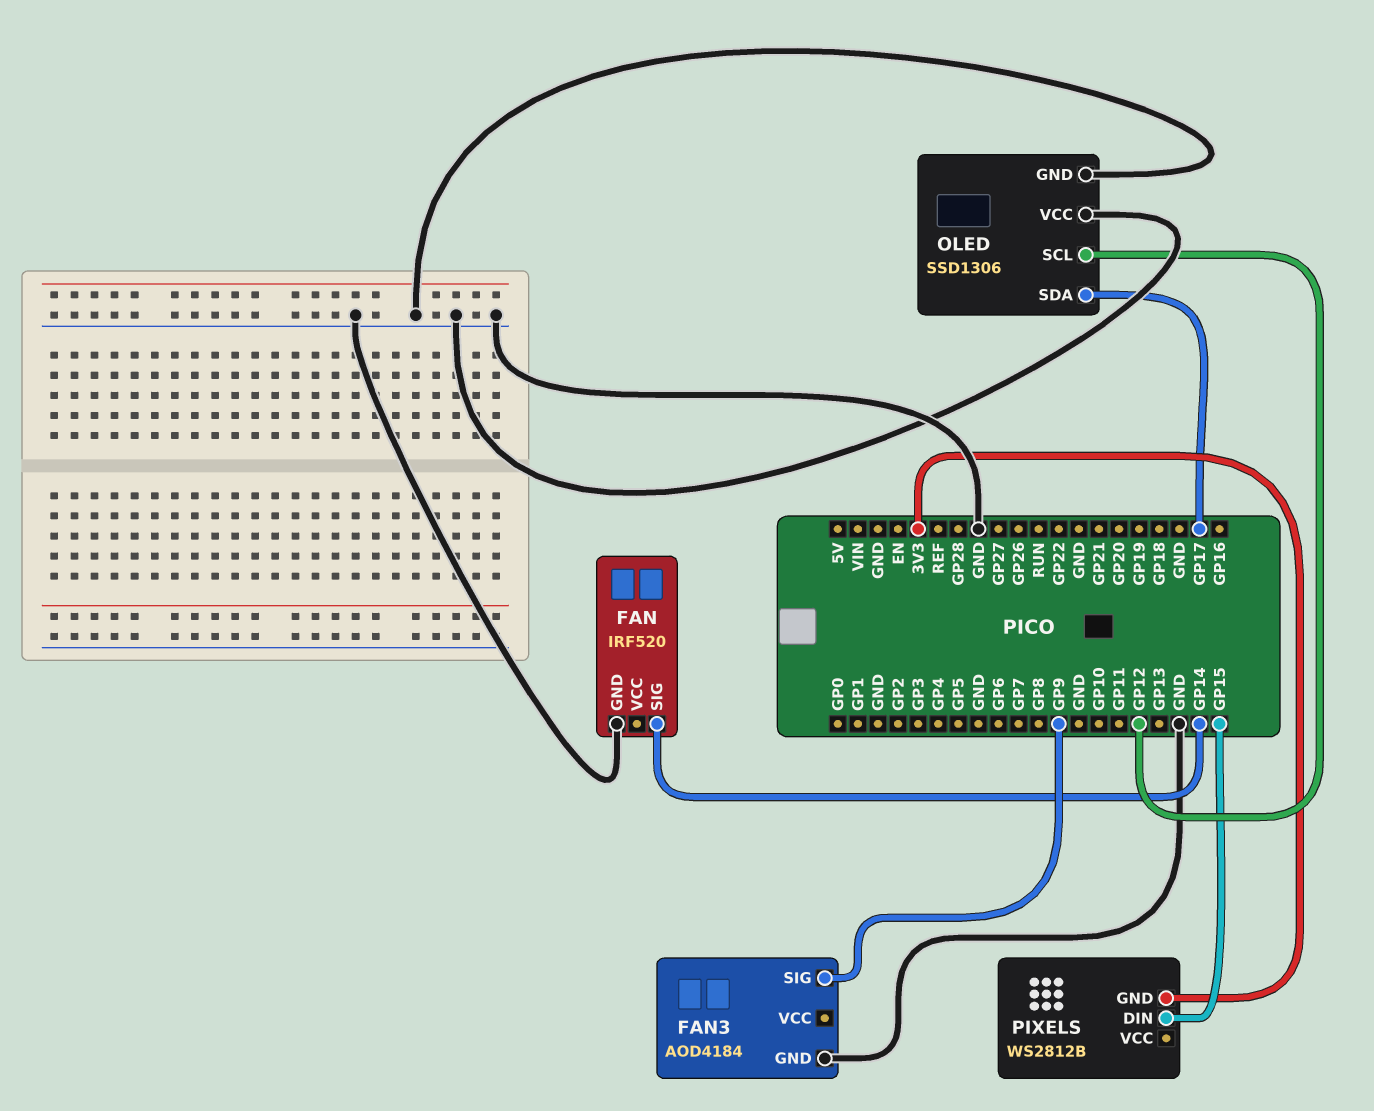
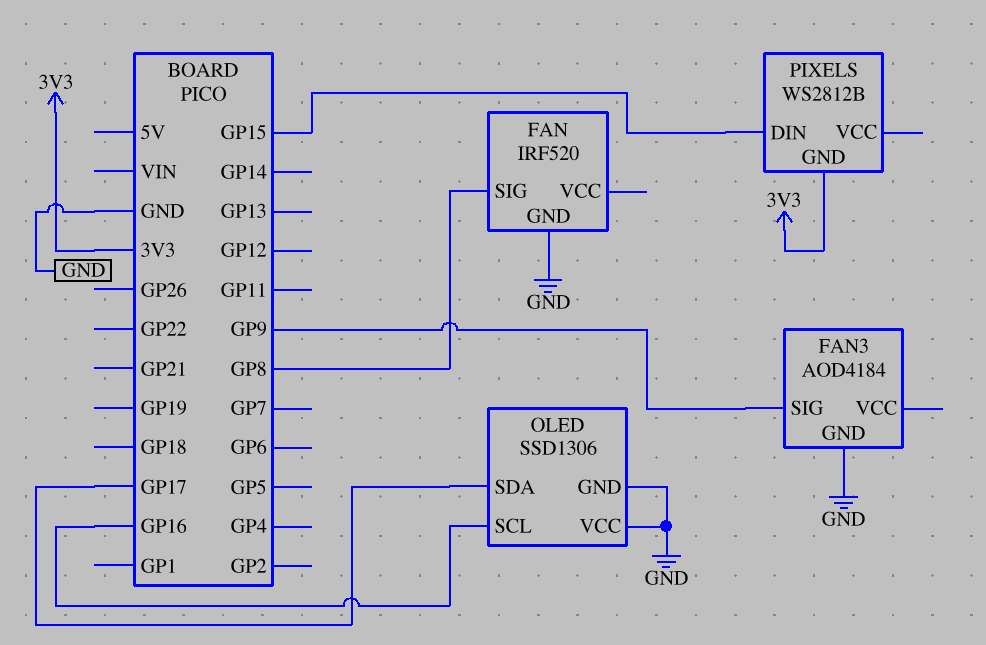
FAN pin SIG: GP14 -> GP8
OLED pin SCL: GP12 -> GP16

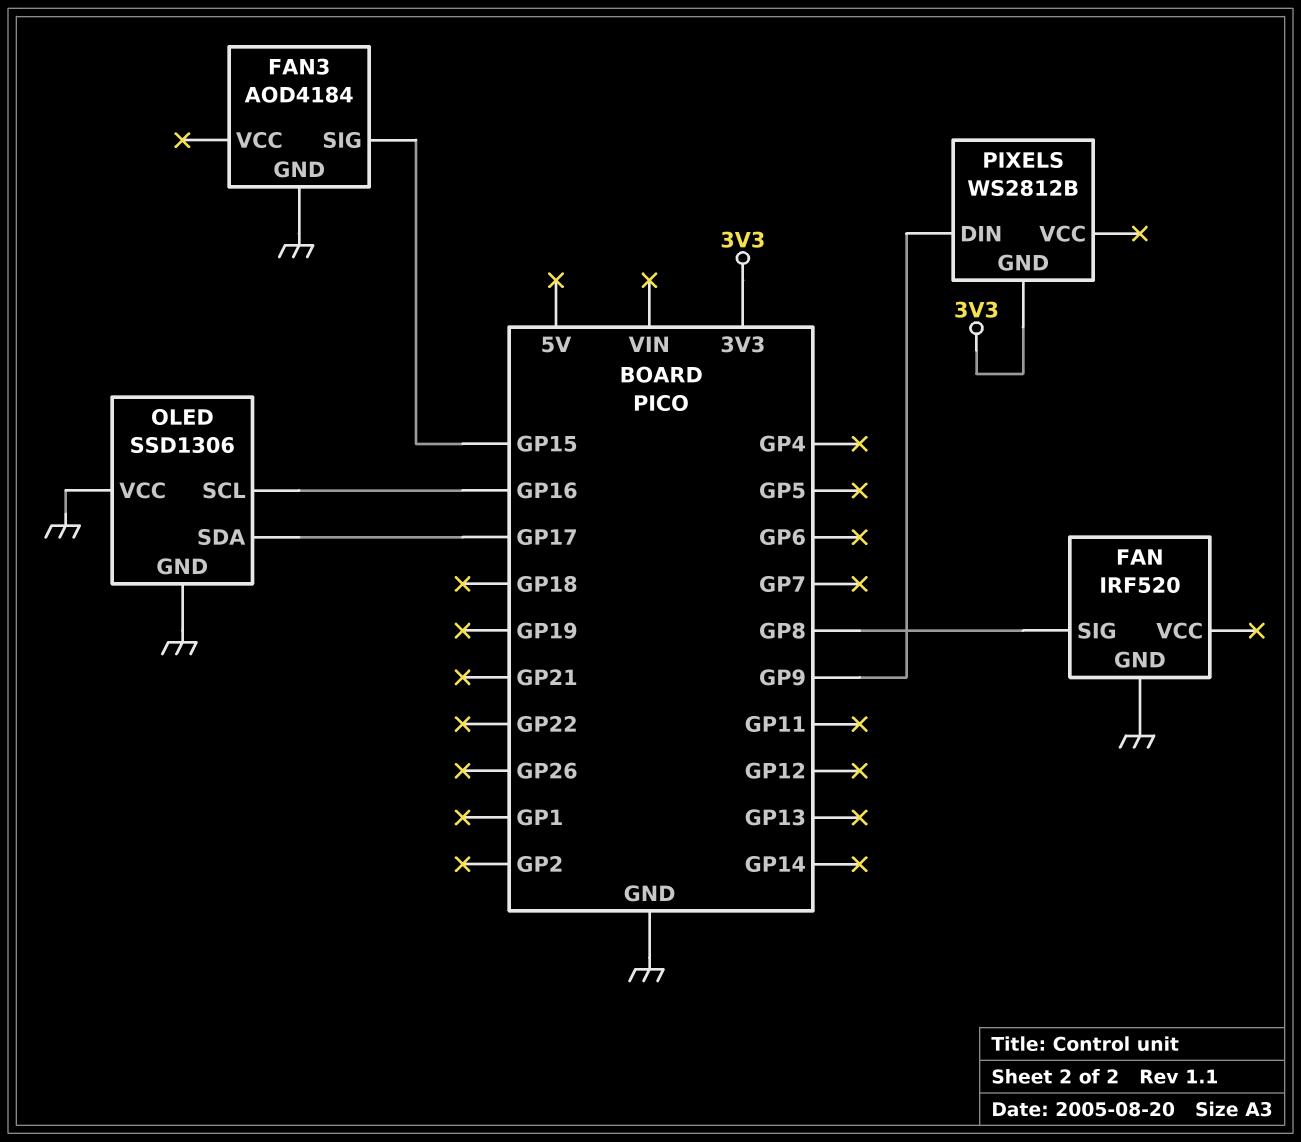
FAN3 pin SIG: GP9 -> GP15
PIXELS pin DIN: GP15 -> GP9

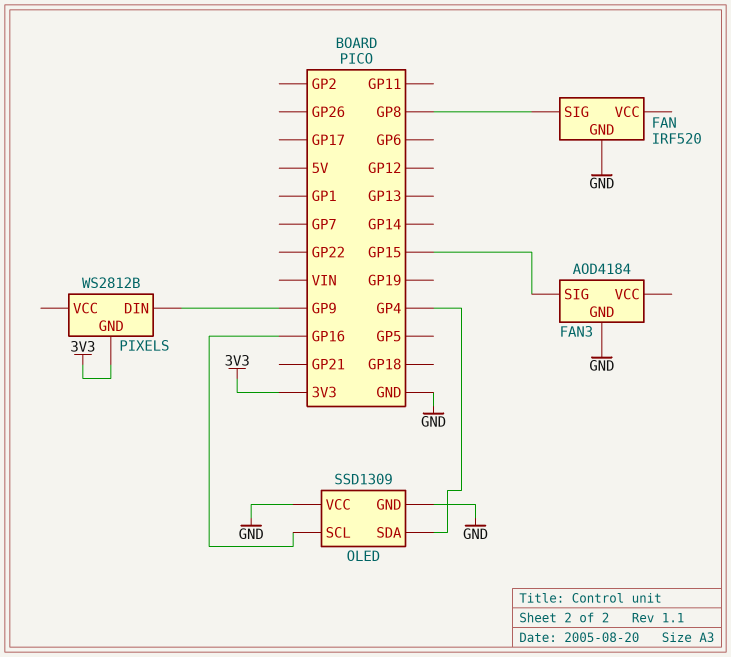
OLED: SSD1306 -> SSD1309
OLED pin SDA: GP17 -> GP4

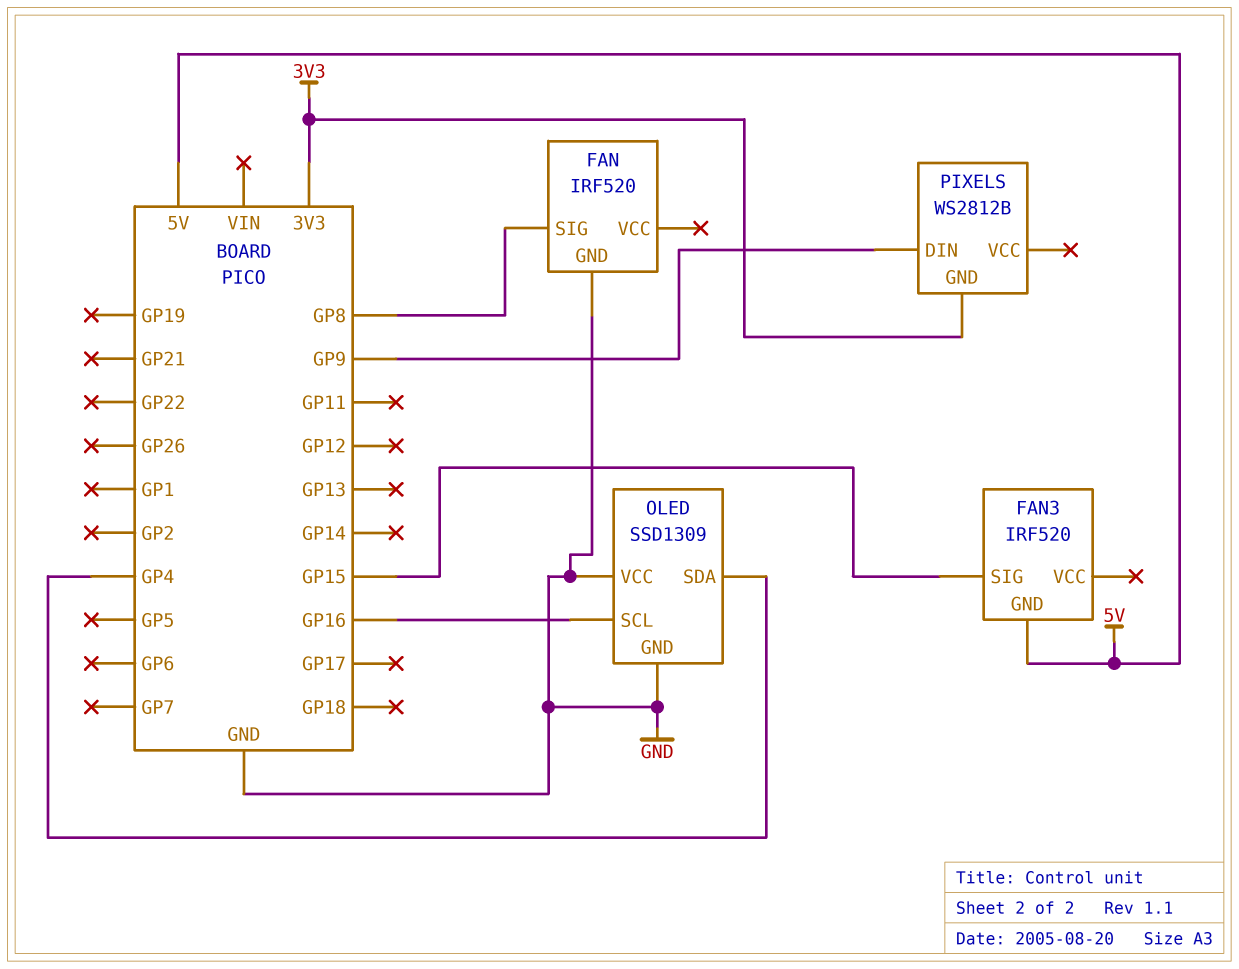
FAN3: AOD4184 -> IRF520
FAN3 pin GND: GND -> 5V

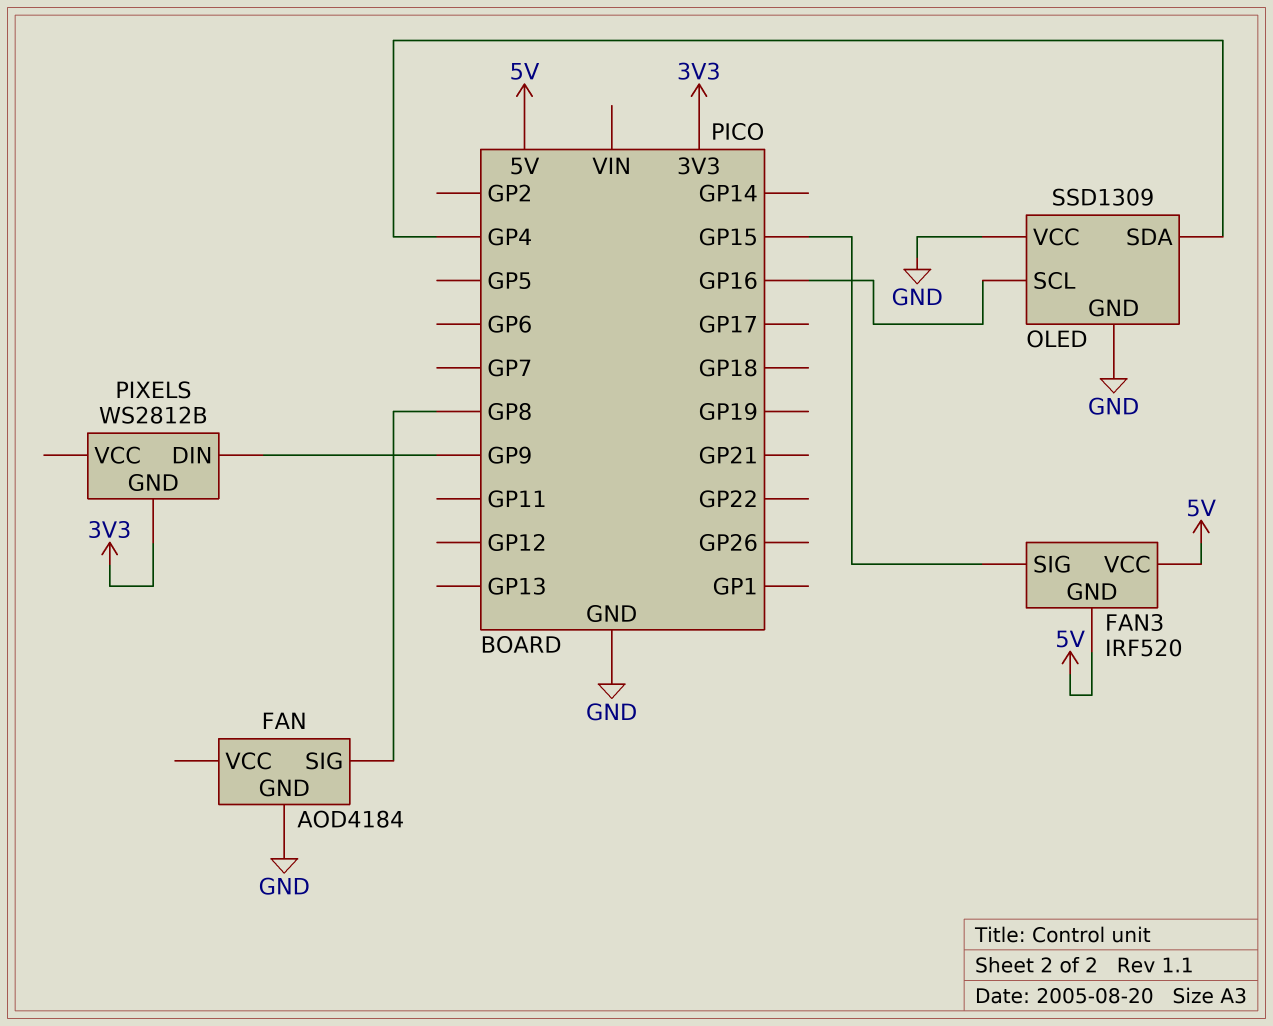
FAN: IRF520 -> AOD4184
FAN3 pin VCC: none -> 5V

